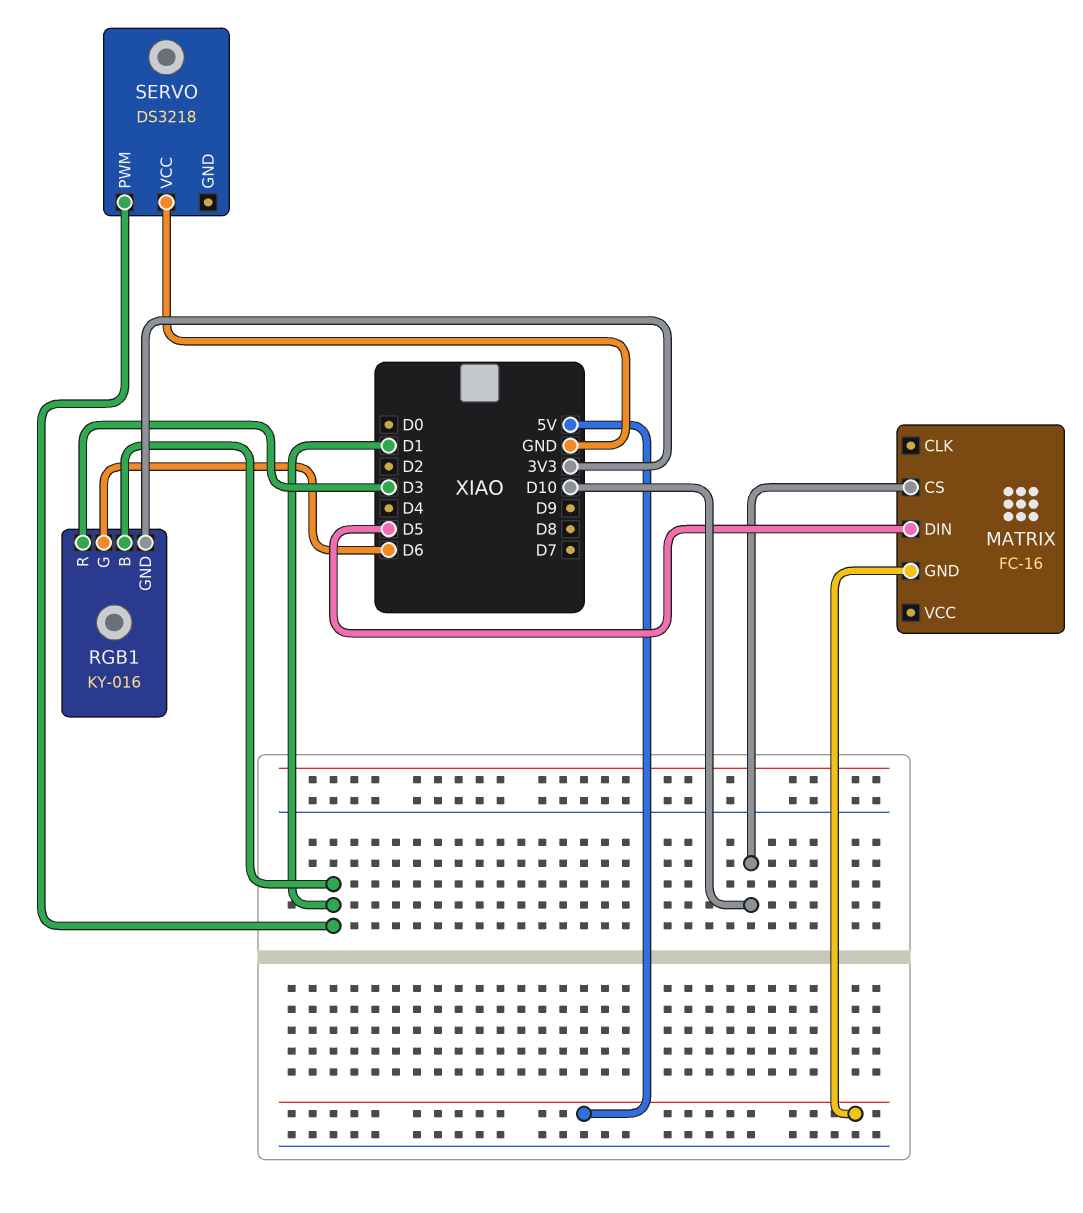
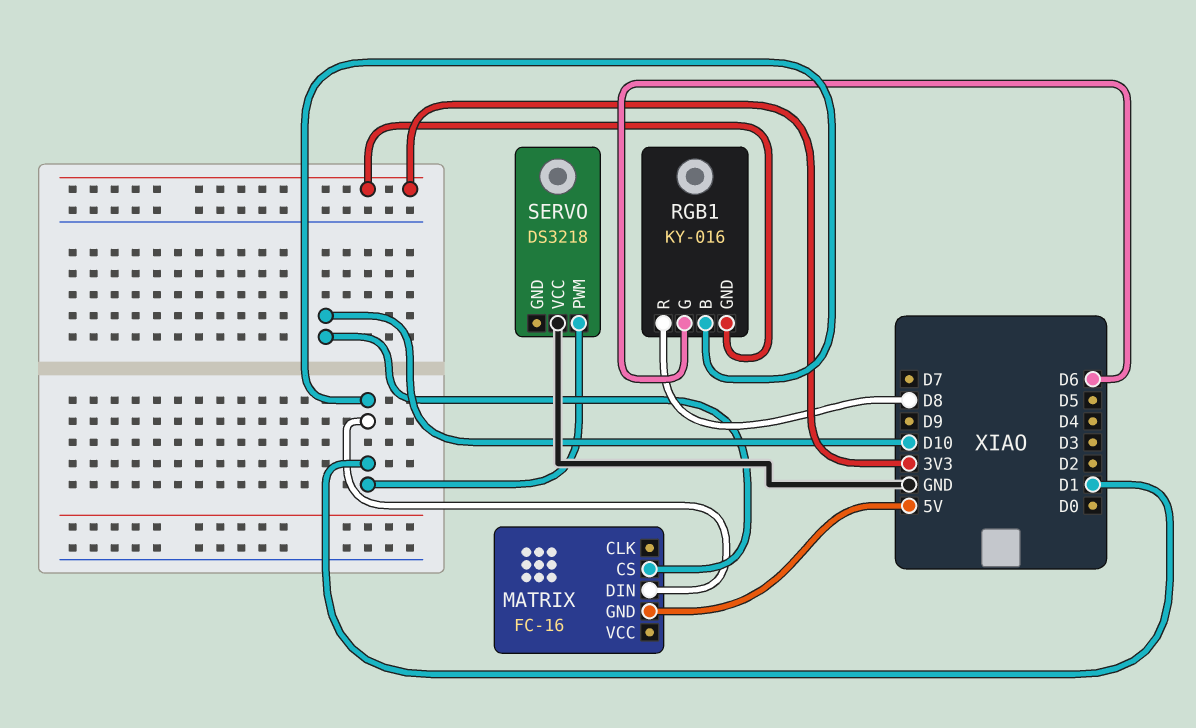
MATRIX pin DIN: D5 -> D1
RGB1 pin R: D3 -> D8

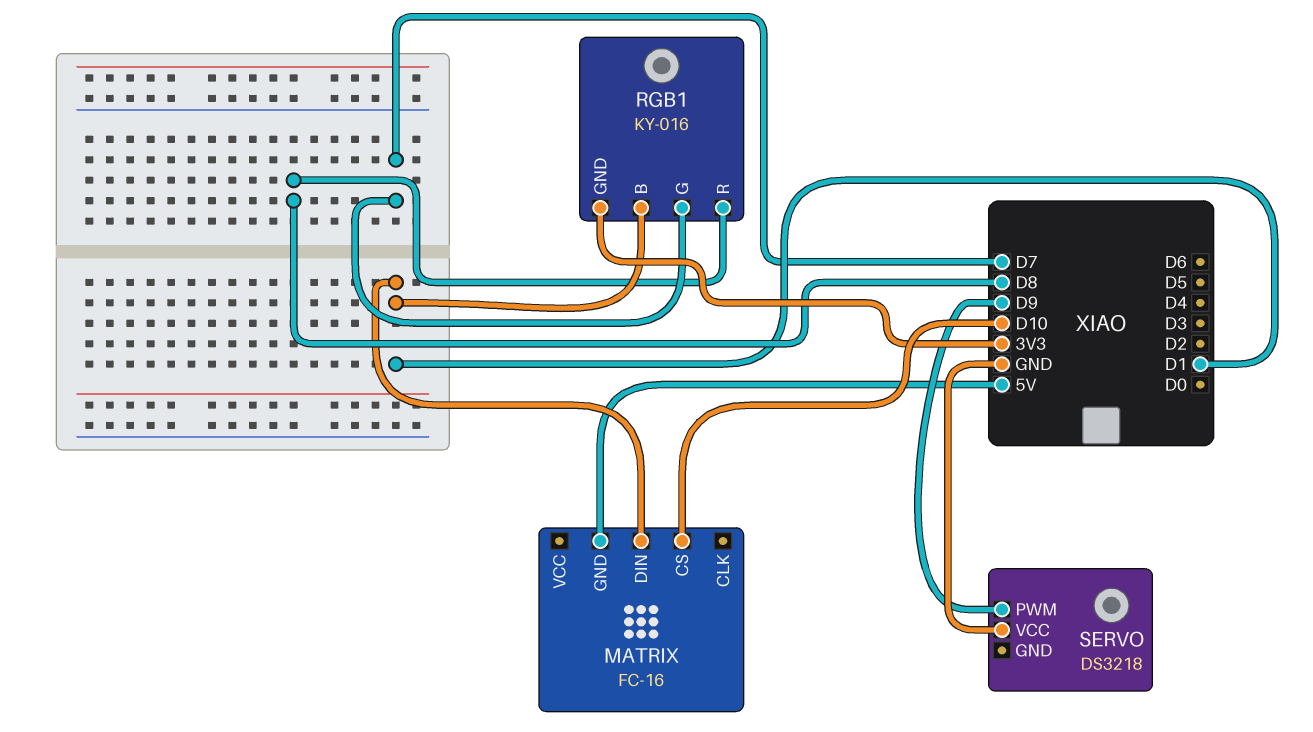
RGB1 pin G: D6 -> D7
SERVO pin PWM: D1 -> D9

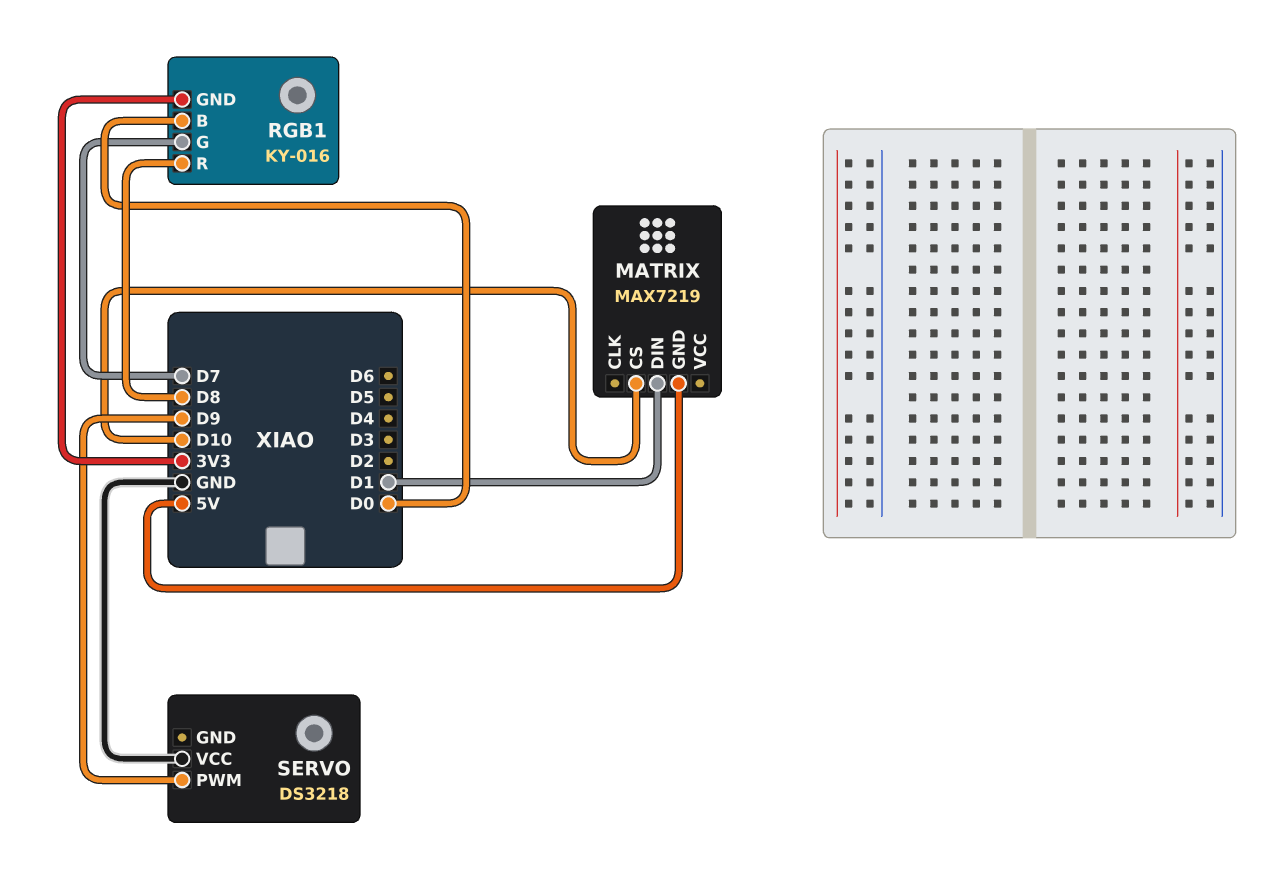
MATRIX: FC-16 -> MAX7219
RGB1 pin B: D1 -> D0

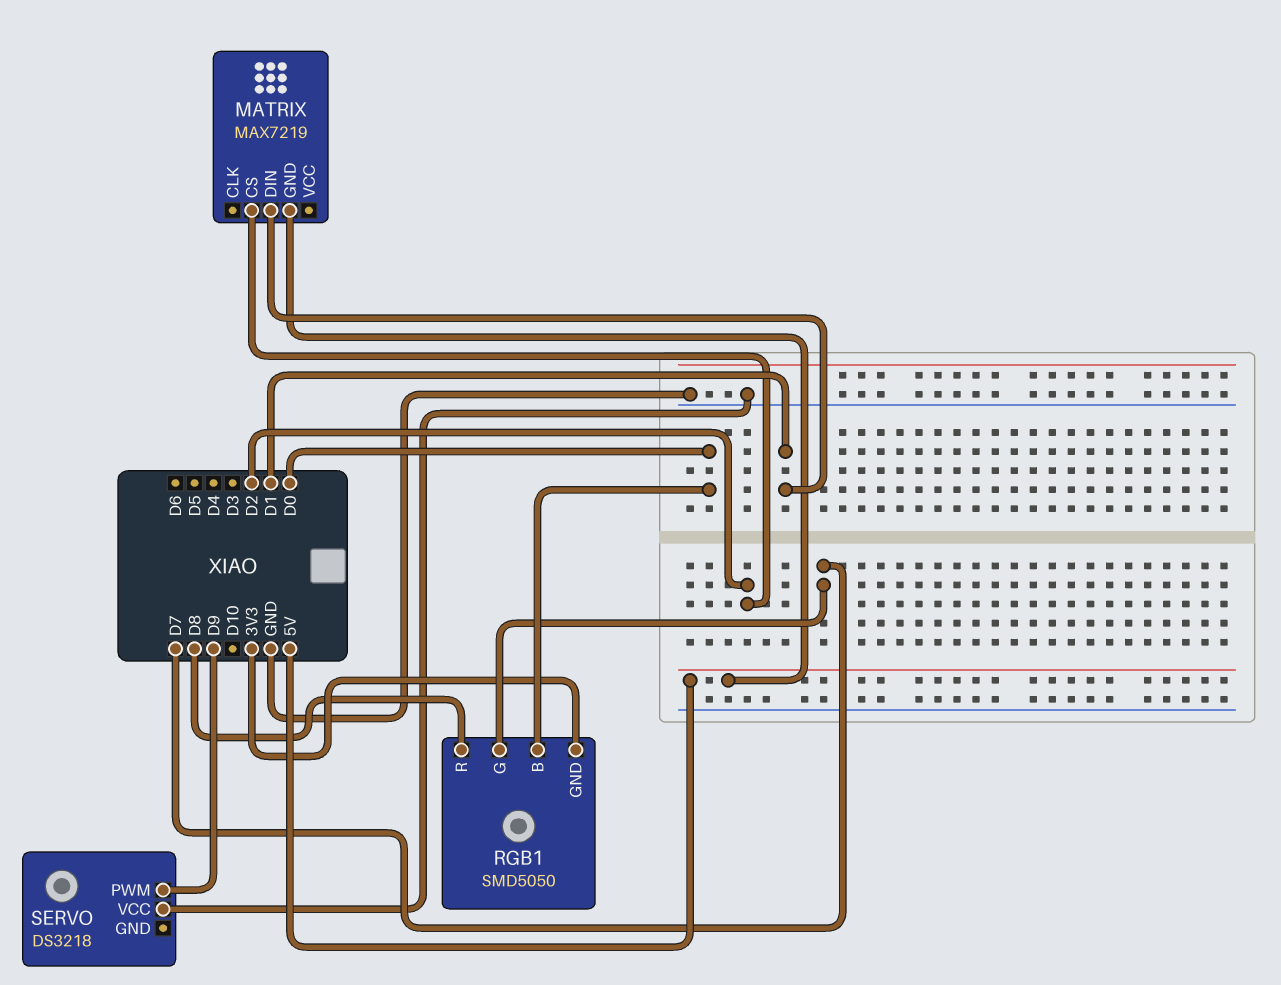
MATRIX pin CS: D10 -> D2
RGB1: KY-016 -> SMD5050

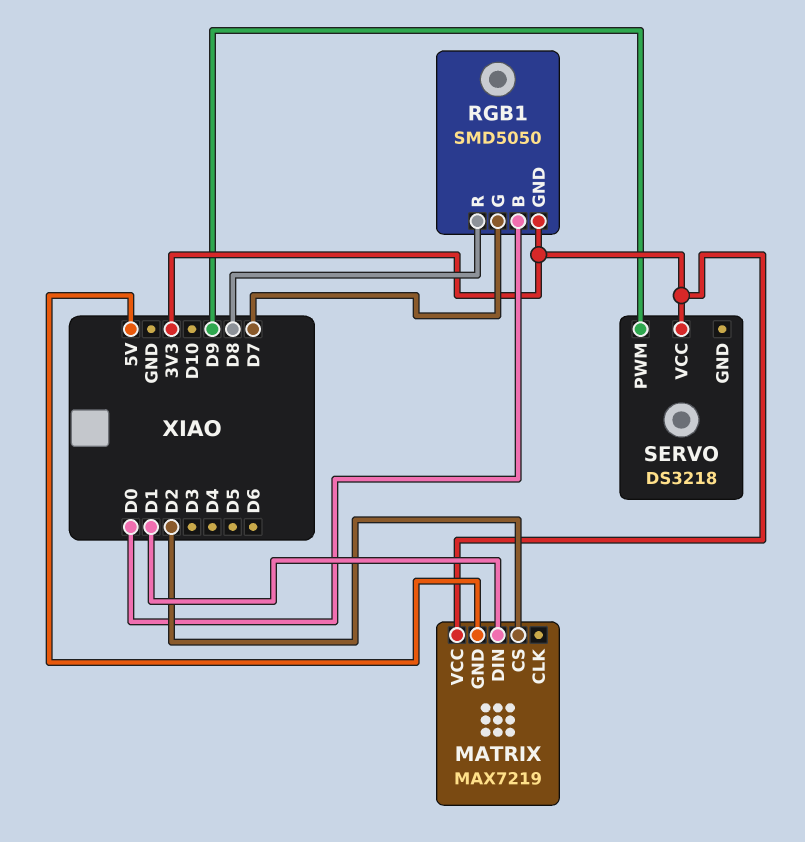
MATRIX pin VCC: none -> 3V3
SERVO pin VCC: GND -> 3V3

